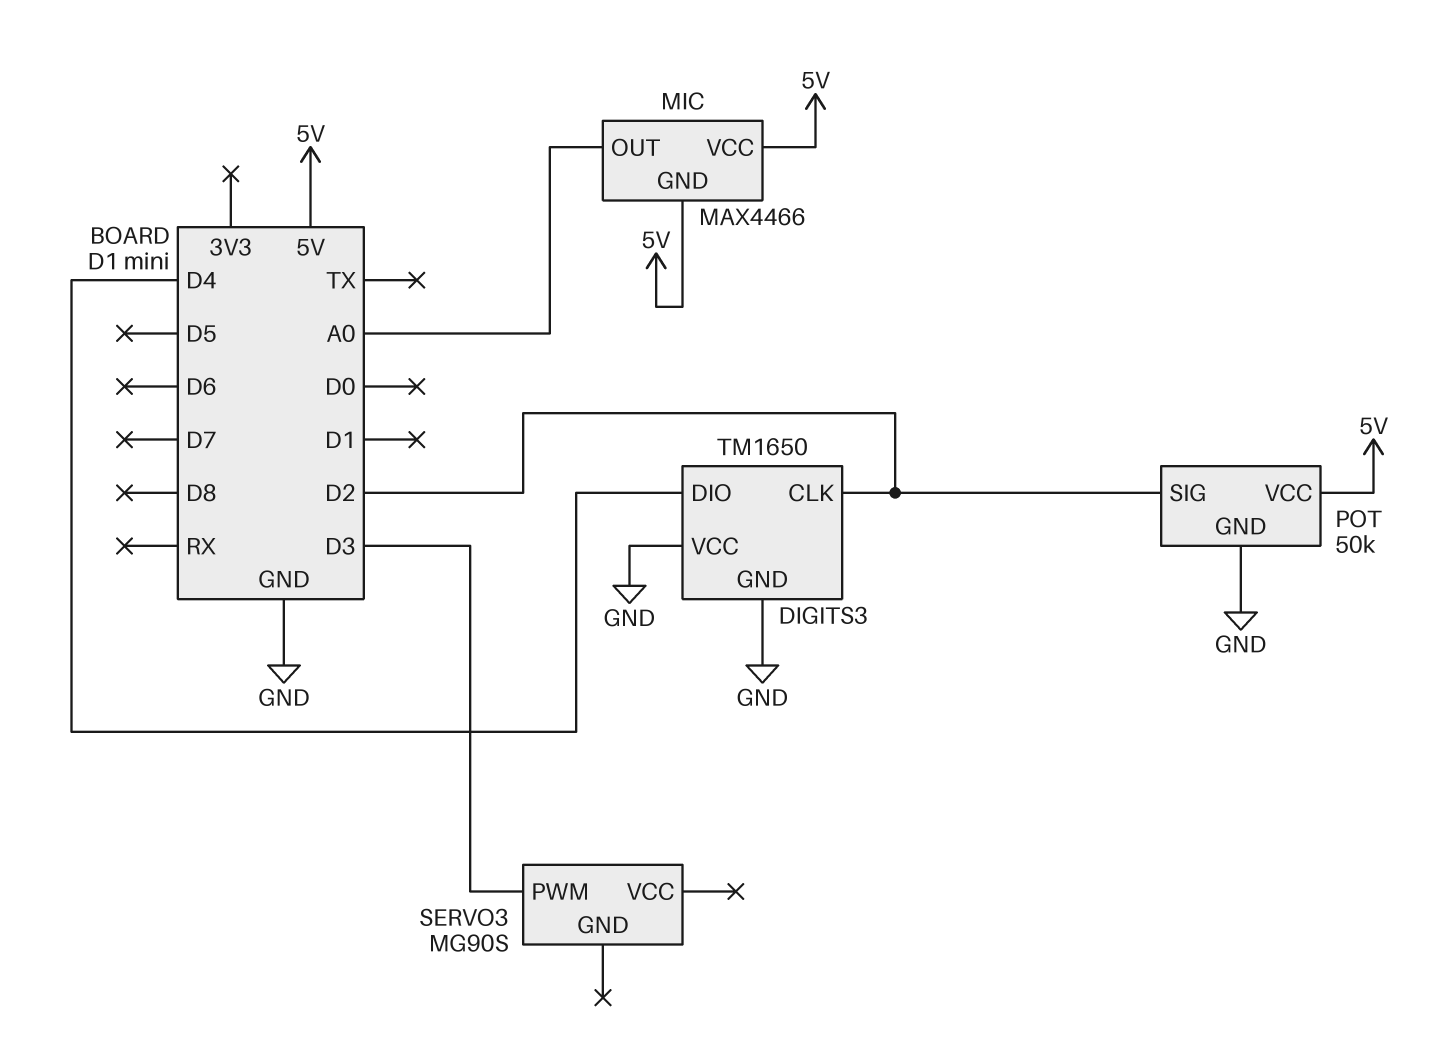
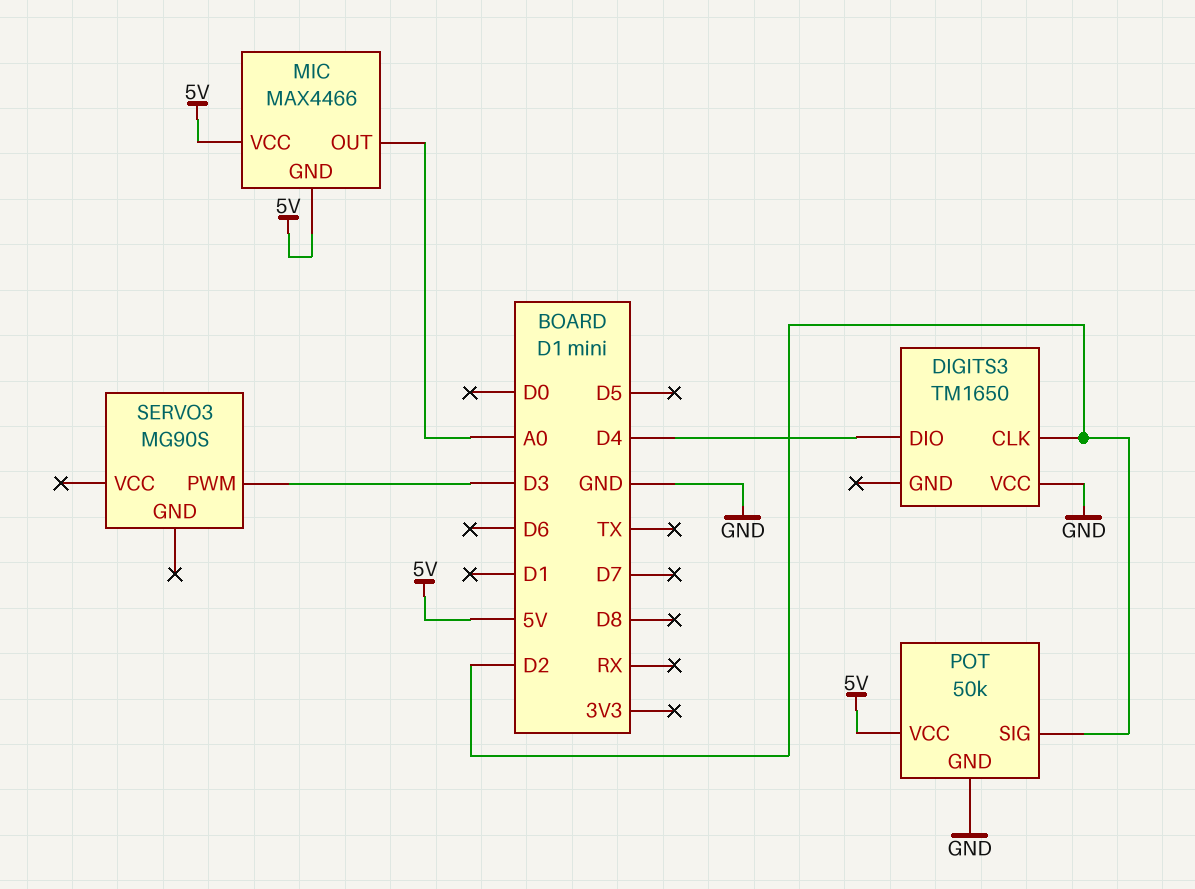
DIGITS3 pin GND: GND -> none

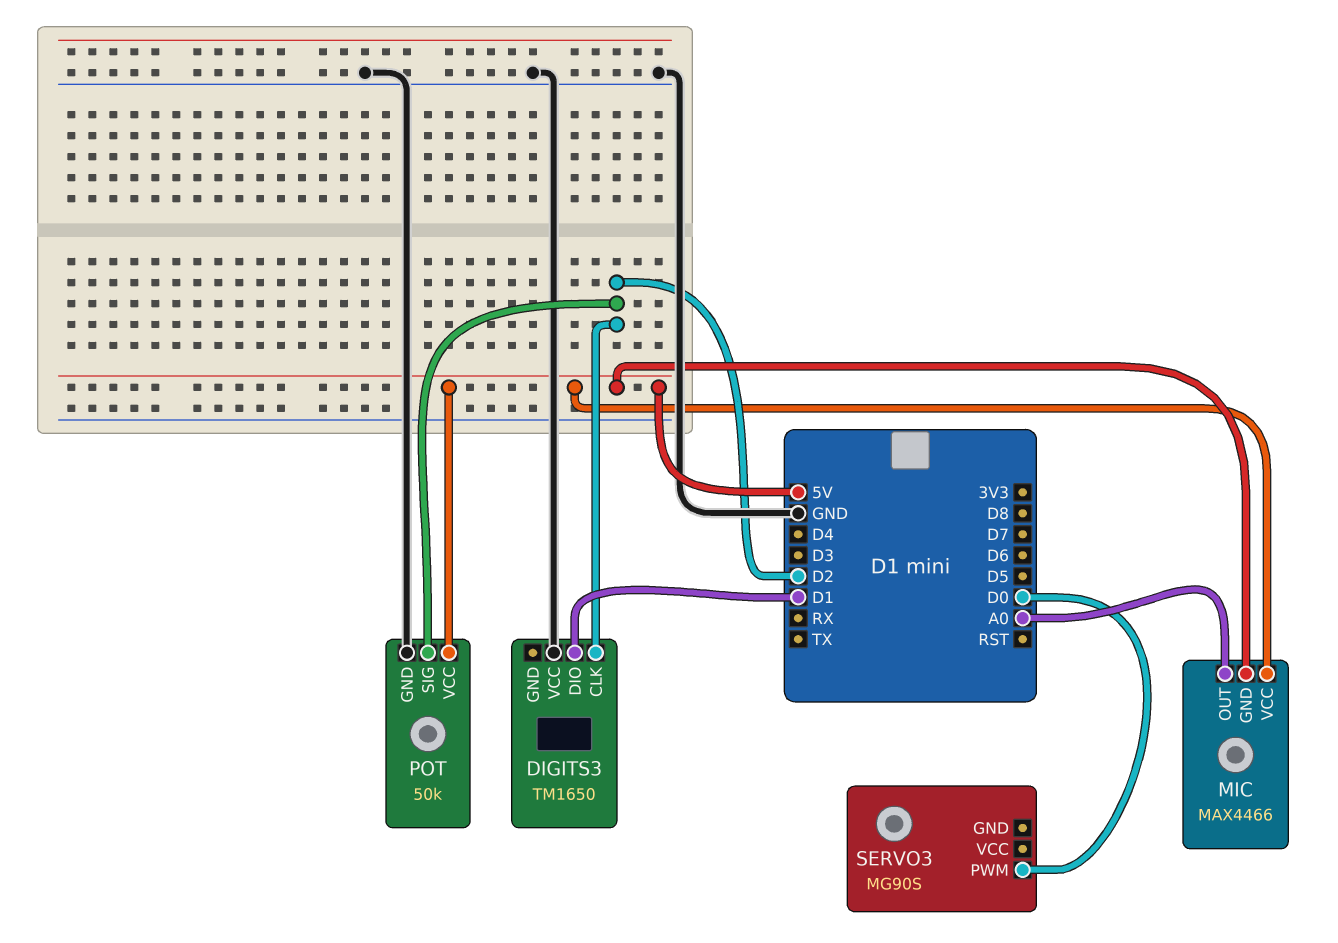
DIGITS3 pin DIO: D4 -> D1
SERVO3 pin PWM: D3 -> D0

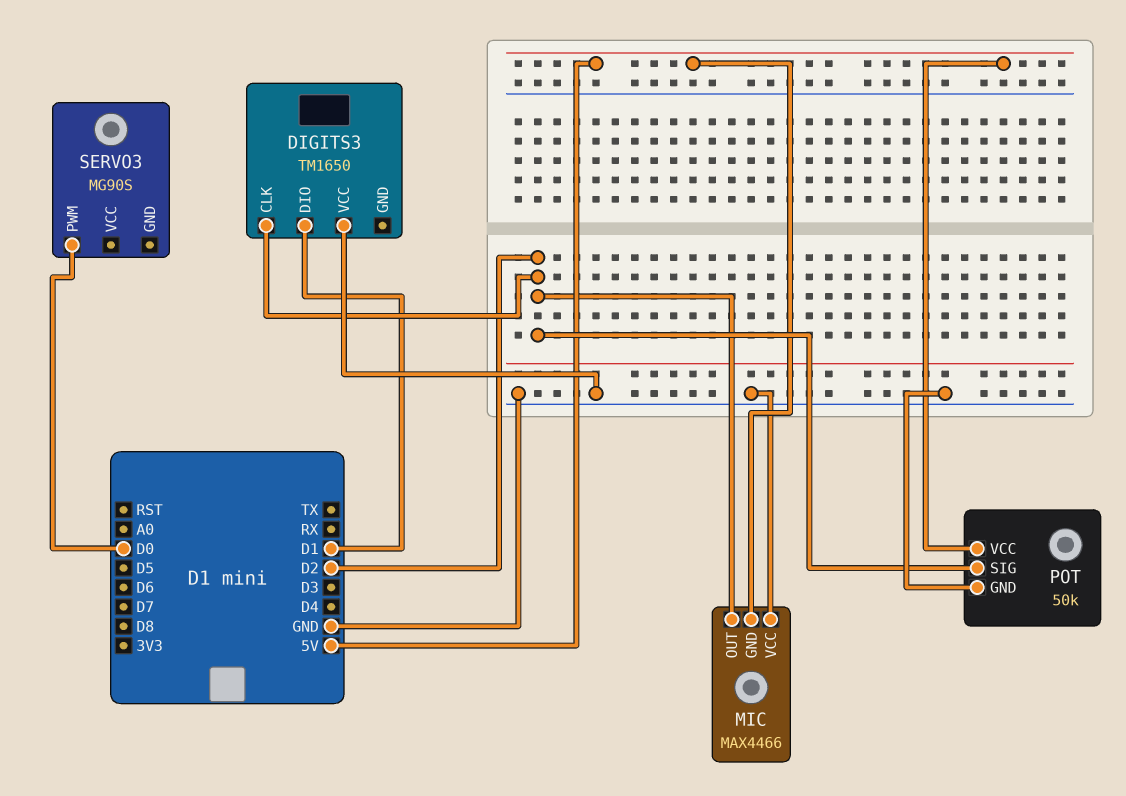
MIC pin OUT: A0 -> D2
MIC pin VCC: 5V -> GND

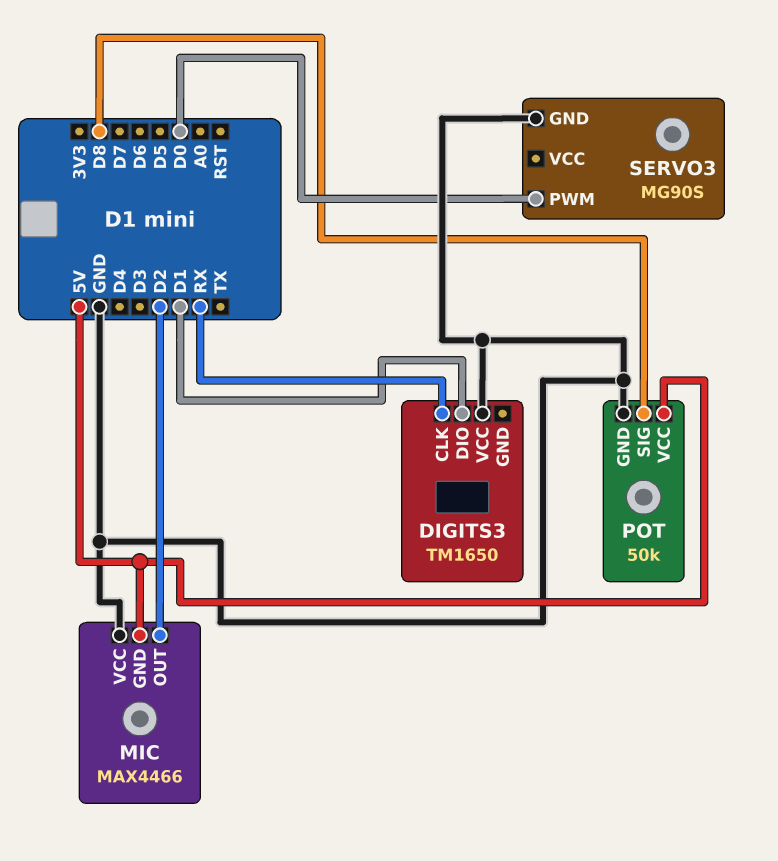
DIGITS3 pin CLK: D2 -> RX
POT pin SIG: D2 -> D8
SERVO3 pin GND: none -> GND

